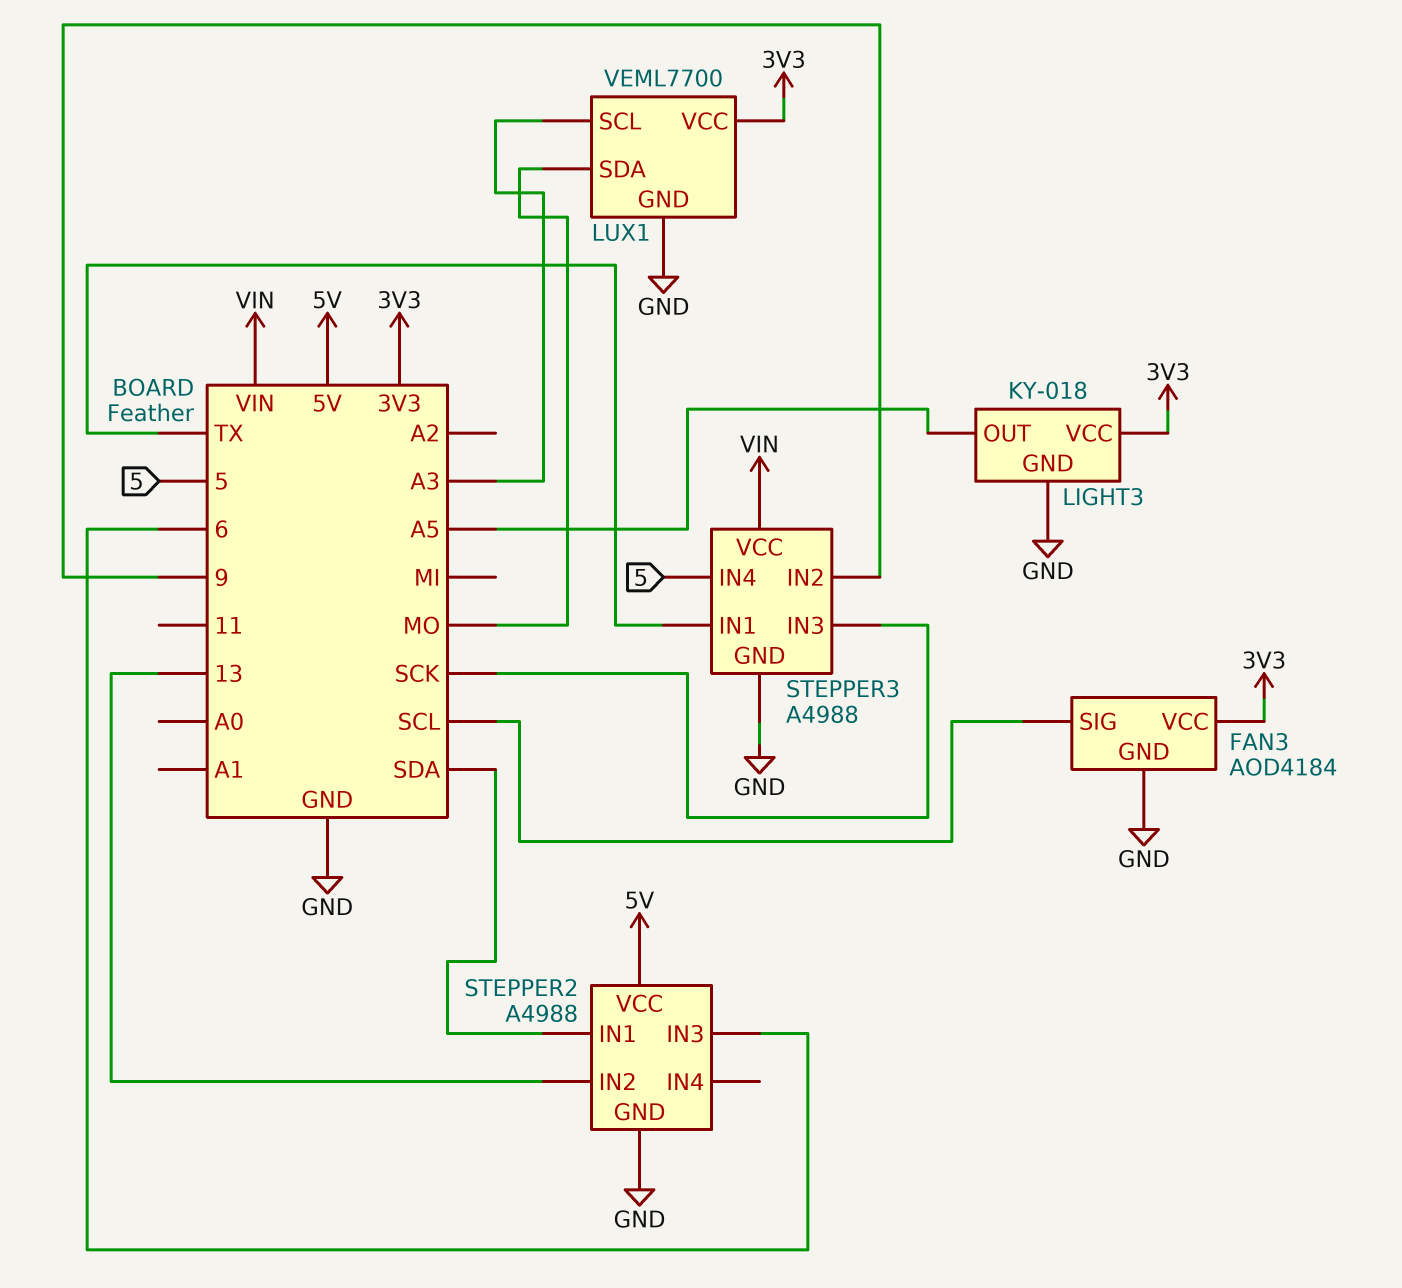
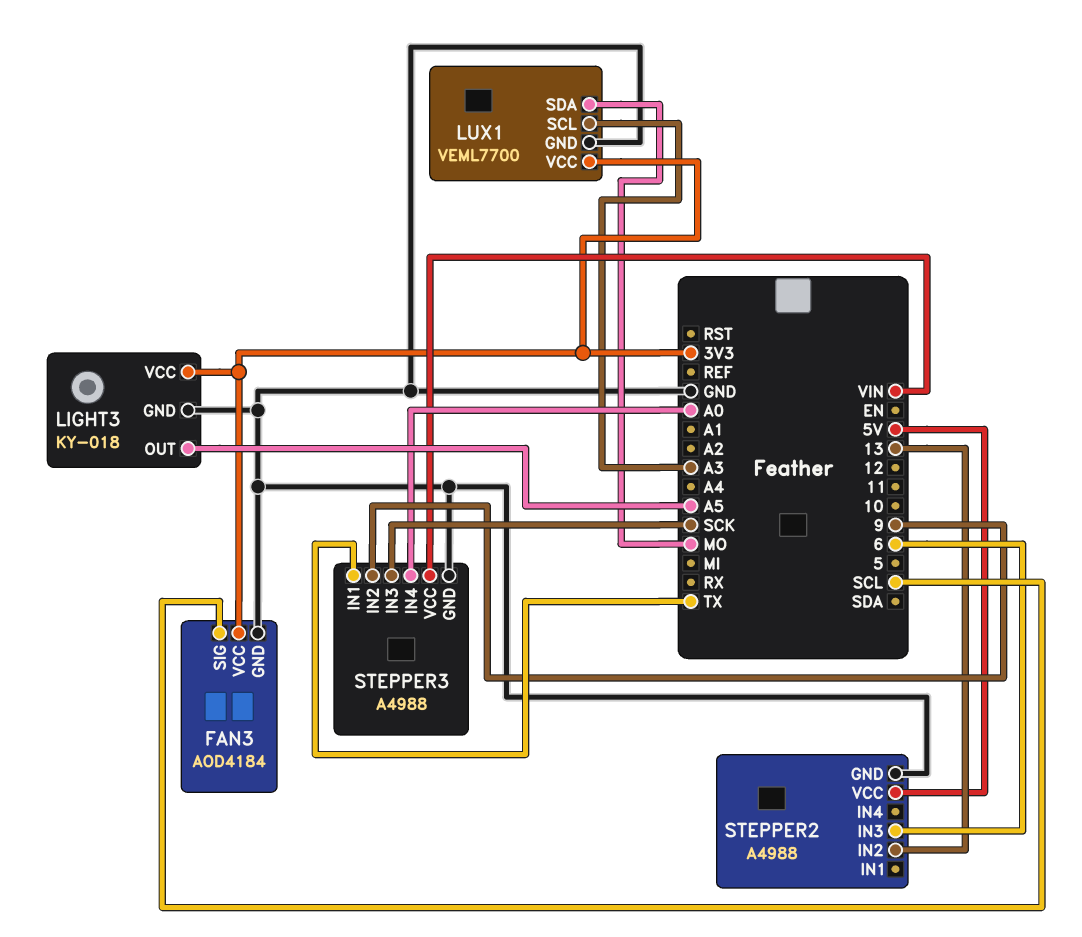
STEPPER2 pin IN1: SDA -> none
STEPPER3 pin IN4: 5 -> A0

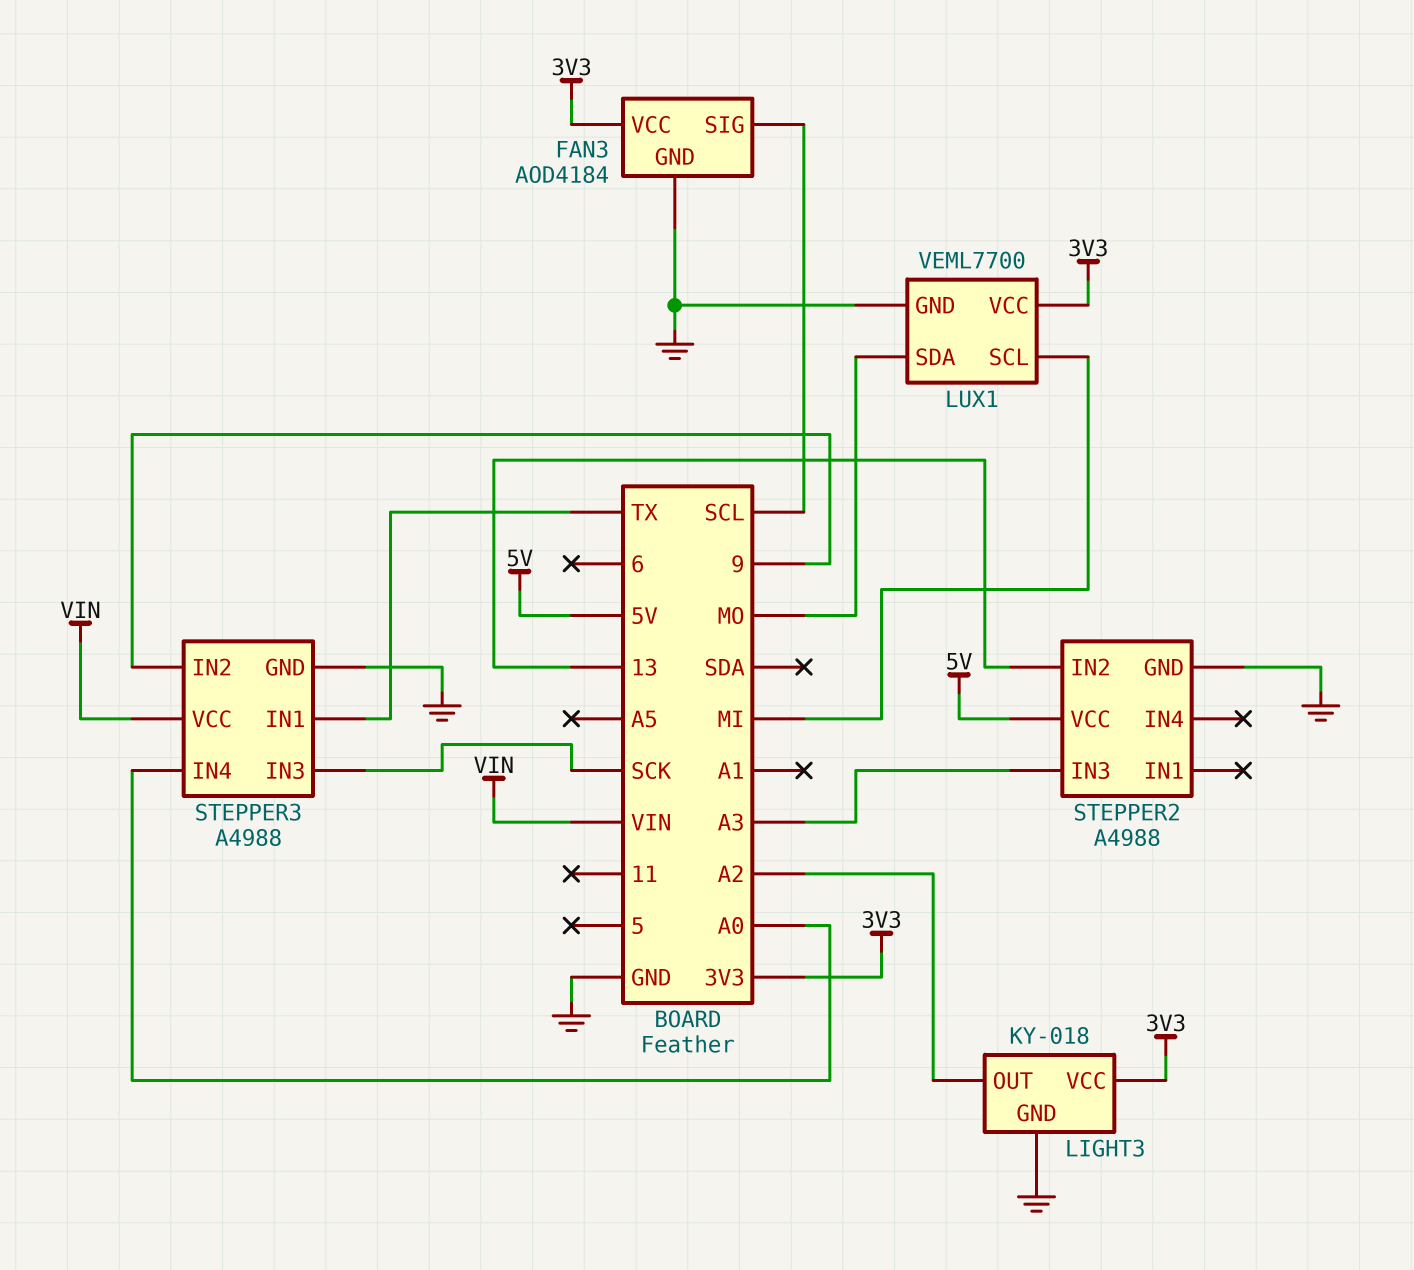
LIGHT3 pin OUT: A5 -> A2
LUX1 pin SCL: A3 -> MI
STEPPER2 pin IN3: 6 -> A3

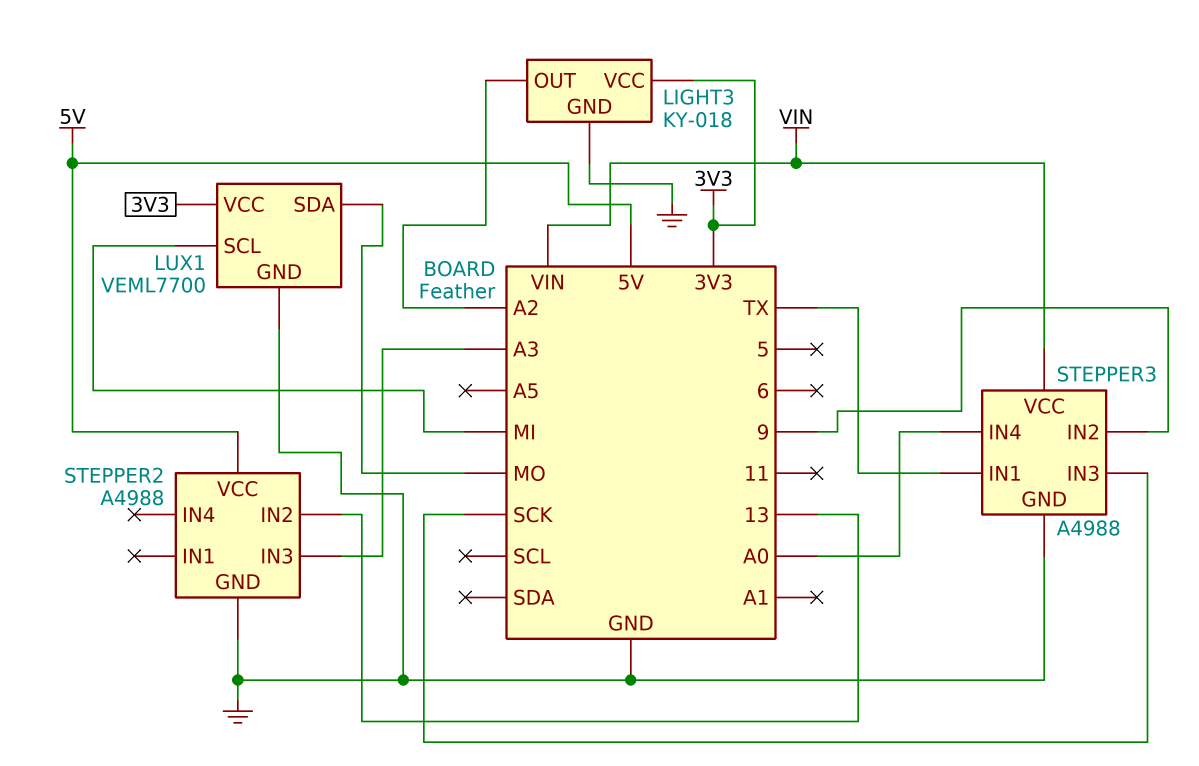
FAN3: AOD4184 -> none
FAN3 pin GND: GND -> none
FAN3 pin SIG: SCL -> none
FAN3 pin VCC: 3V3 -> none

